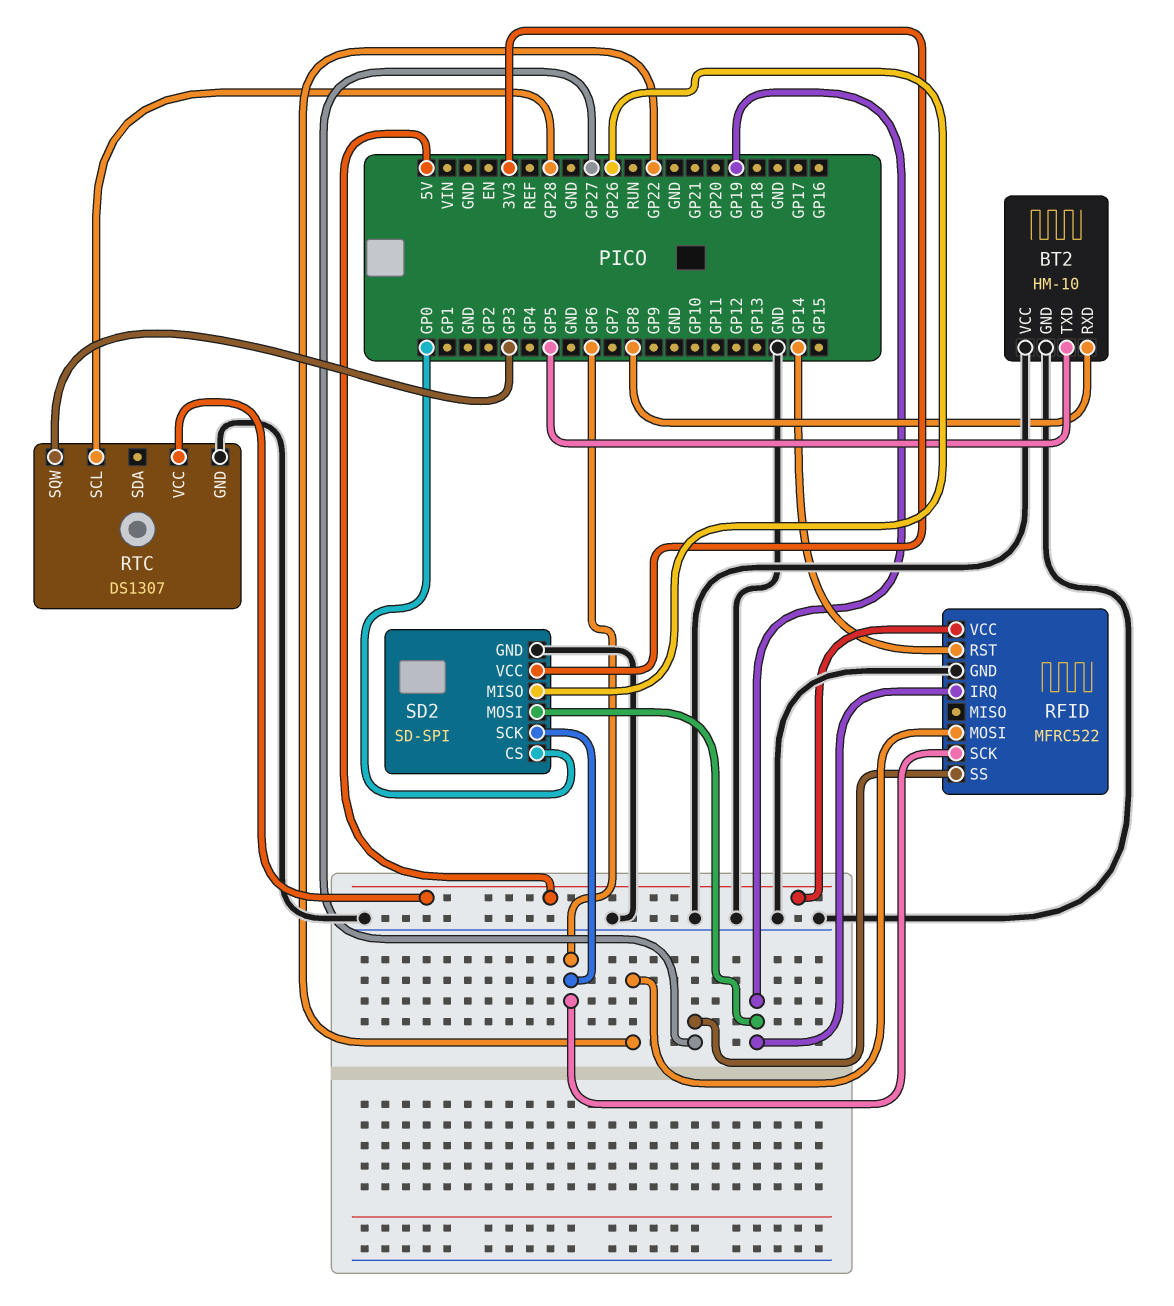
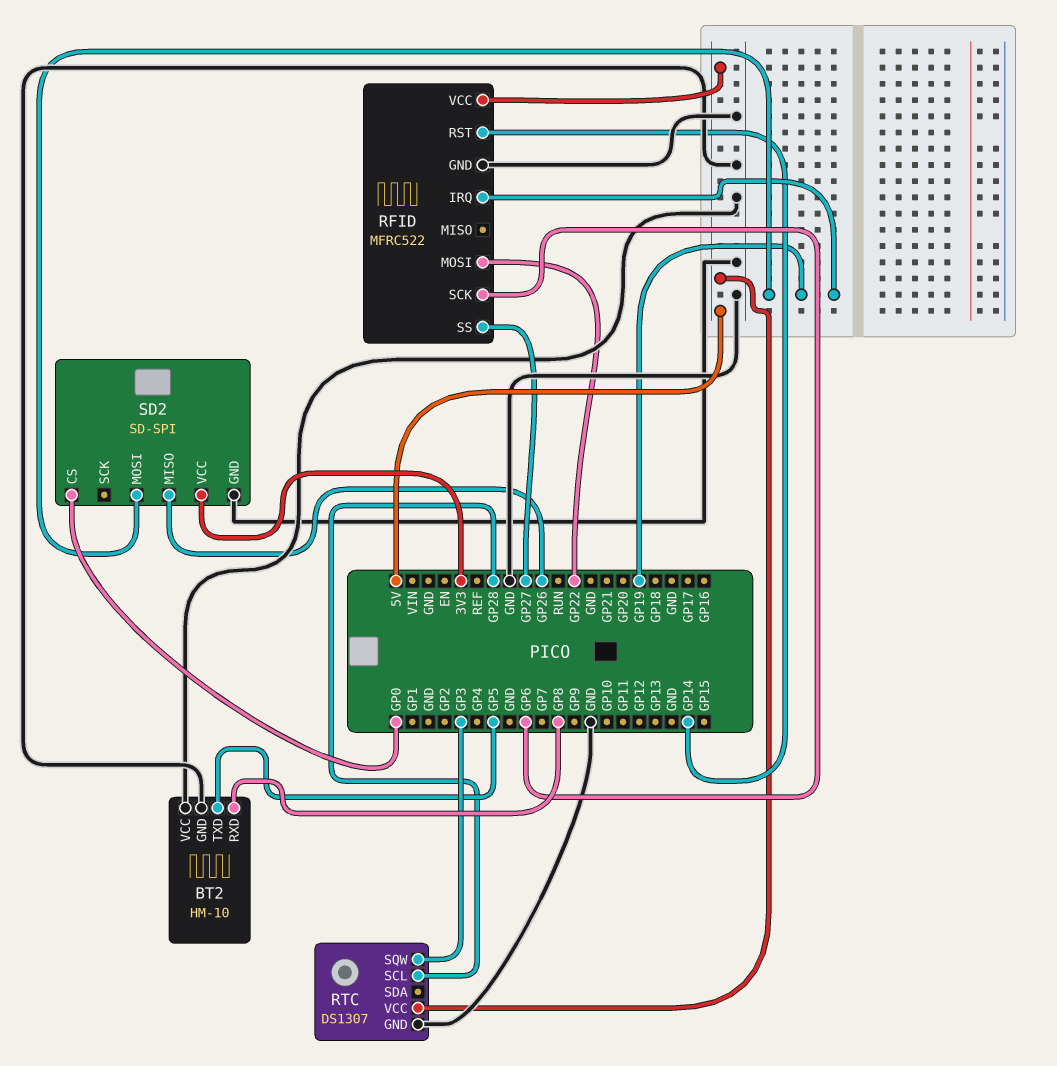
SD2 pin SCK: GP6 -> none

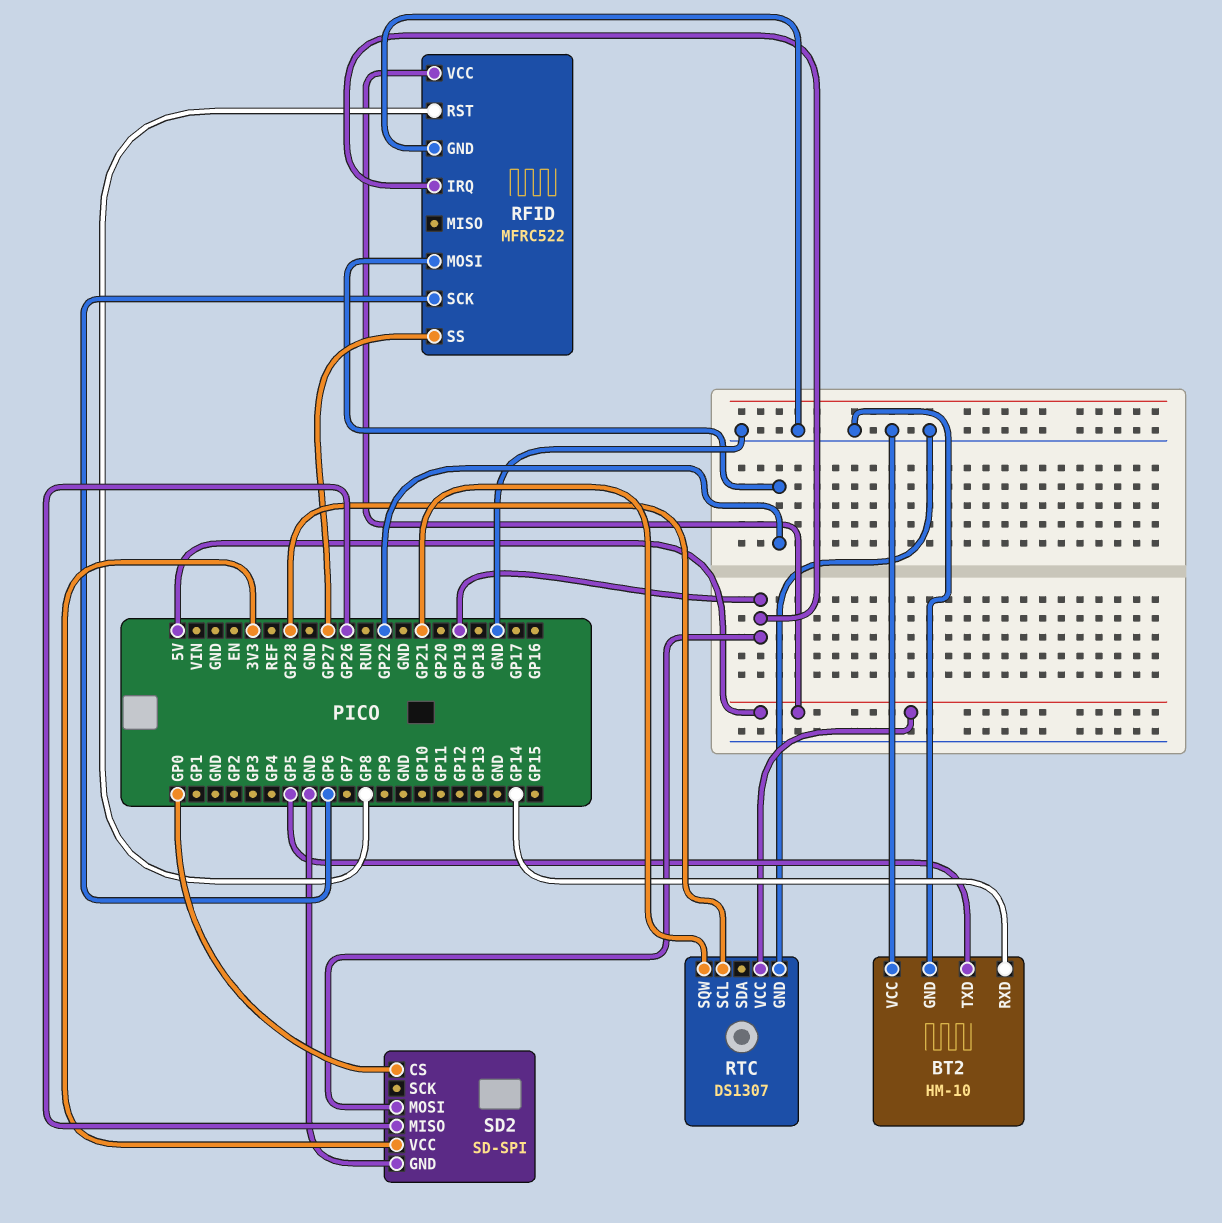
BT2 pin RXD: GP8 -> GP14
RFID pin RST: GP14 -> GP8
RTC pin SQW: GP3 -> GP21

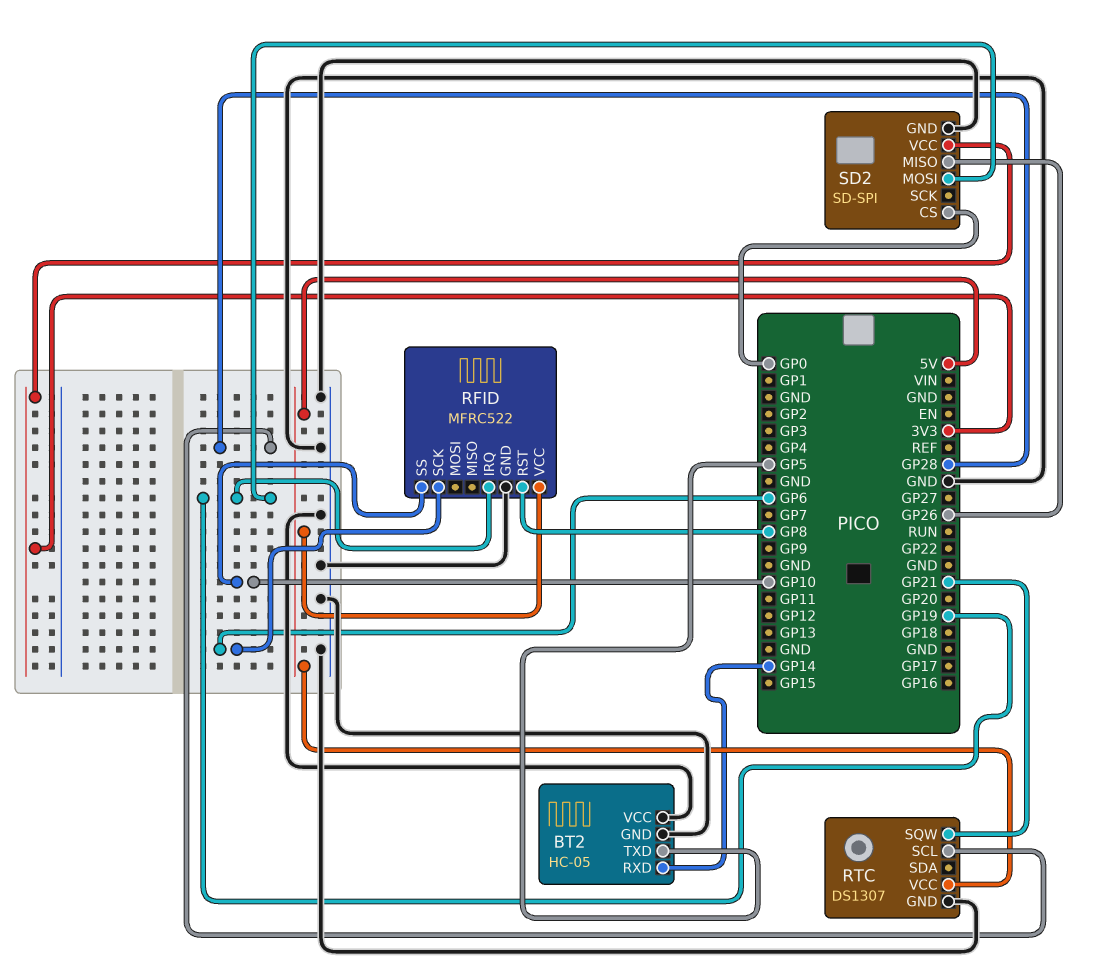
BT2: HM-10 -> HC-05
RFID pin MOSI: GP22 -> none
RFID pin SS: GP27 -> GP10

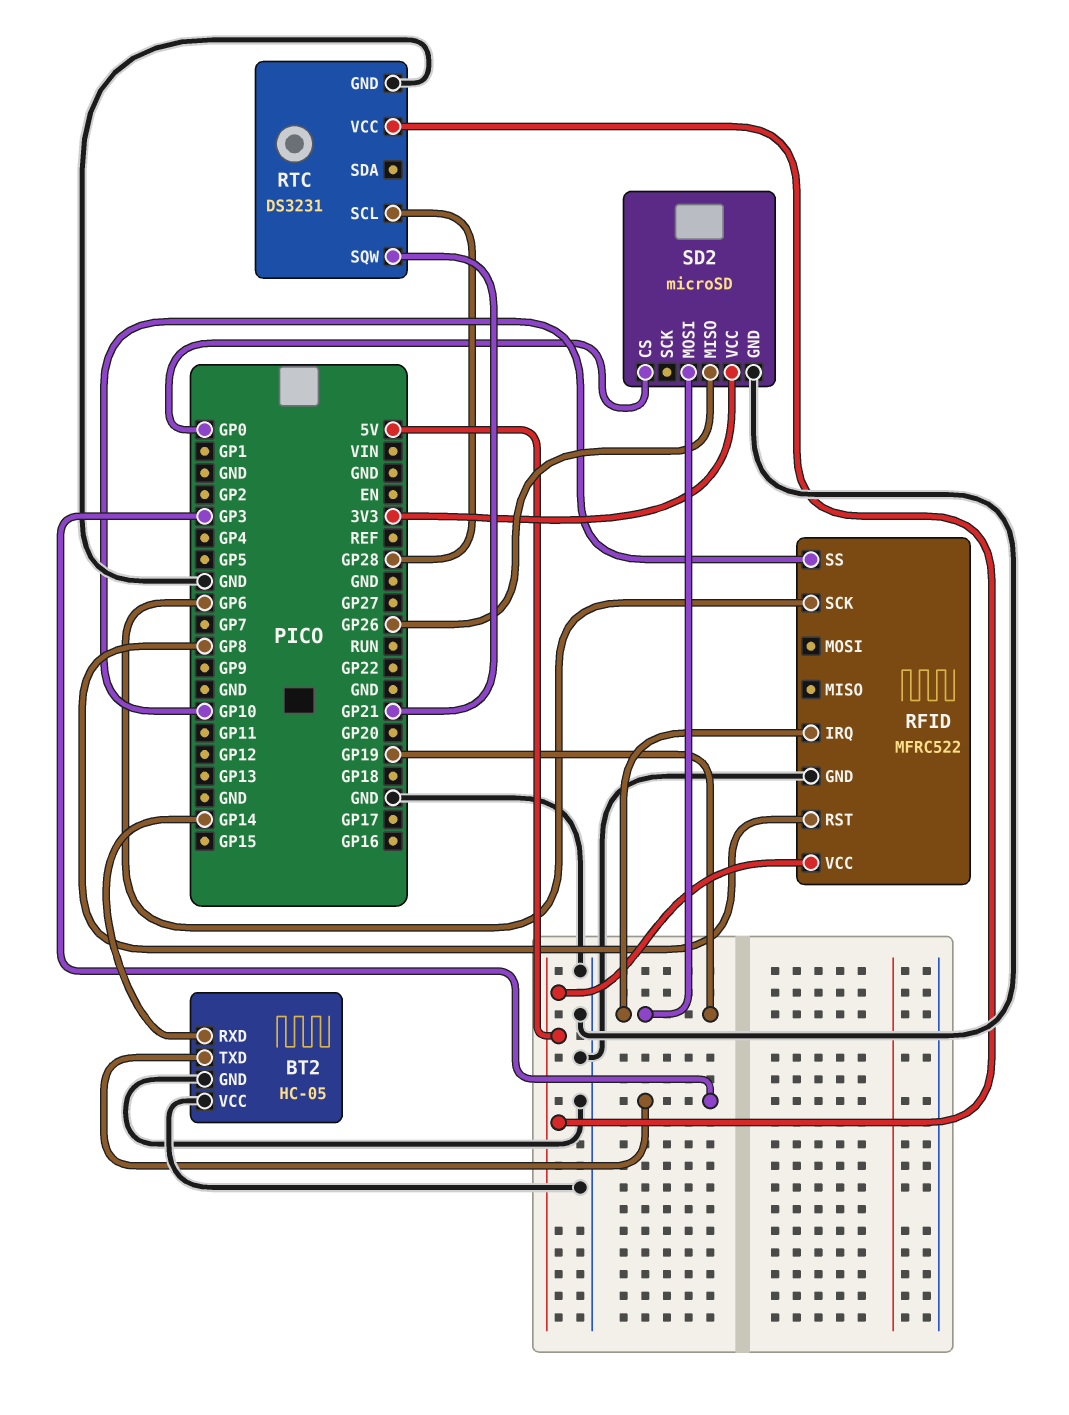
BT2 pin TXD: GP5 -> GP3
RTC: DS1307 -> DS3231
SD2: SD-SPI -> microSD

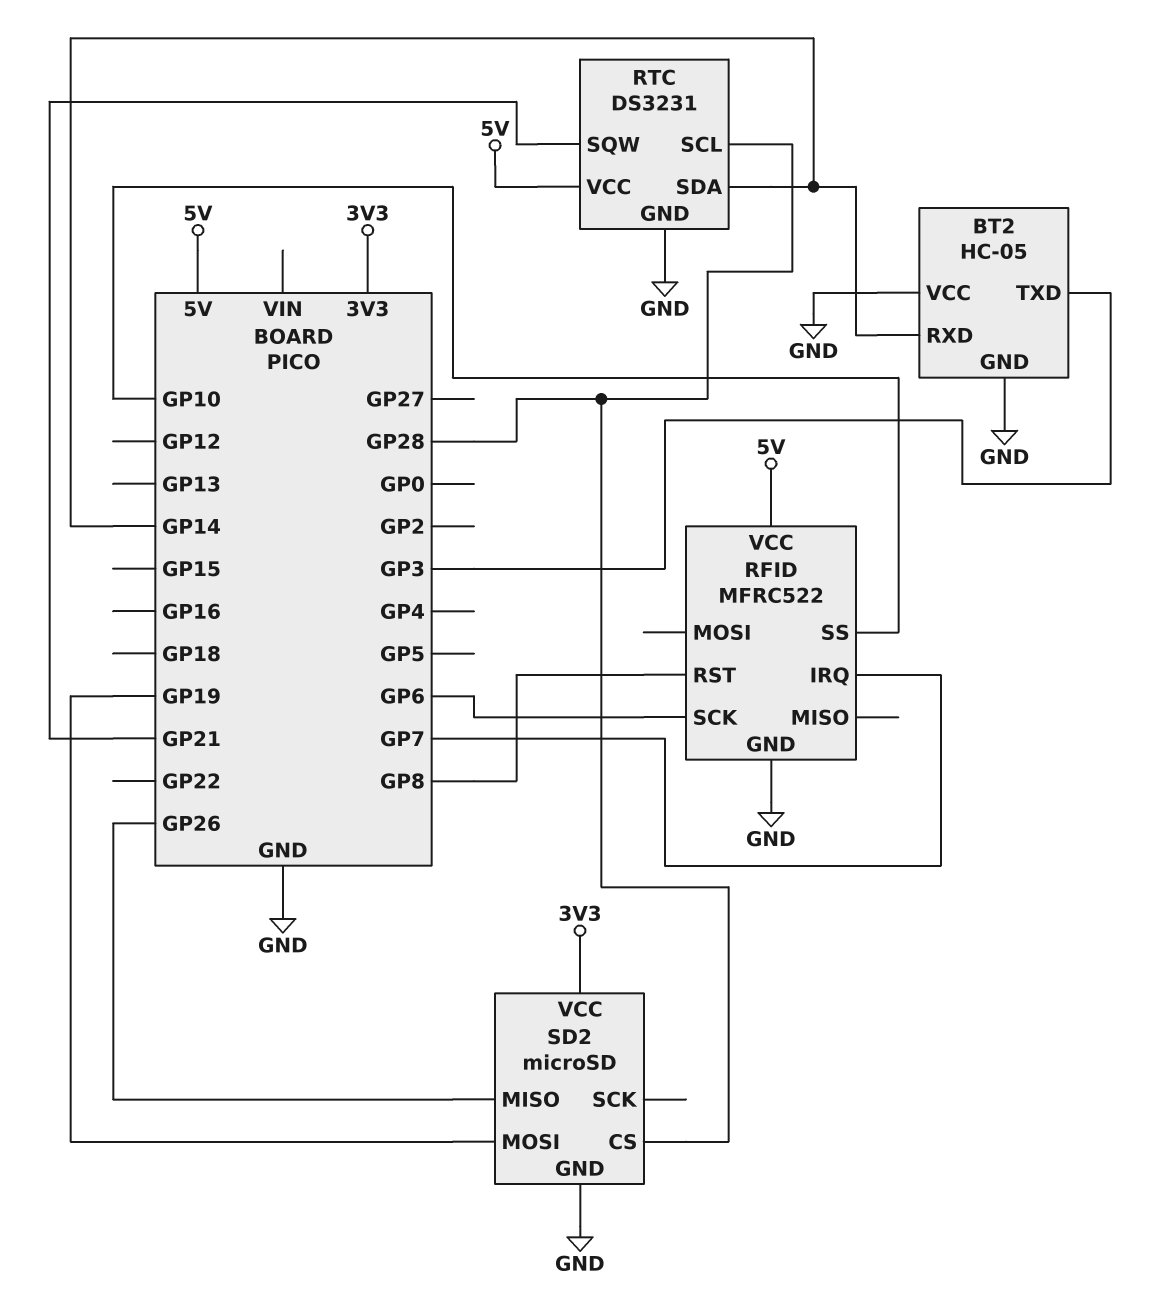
RFID pin IRQ: GP19 -> GP7
RTC pin SDA: none -> GP14
SD2 pin CS: GP0 -> GP28

